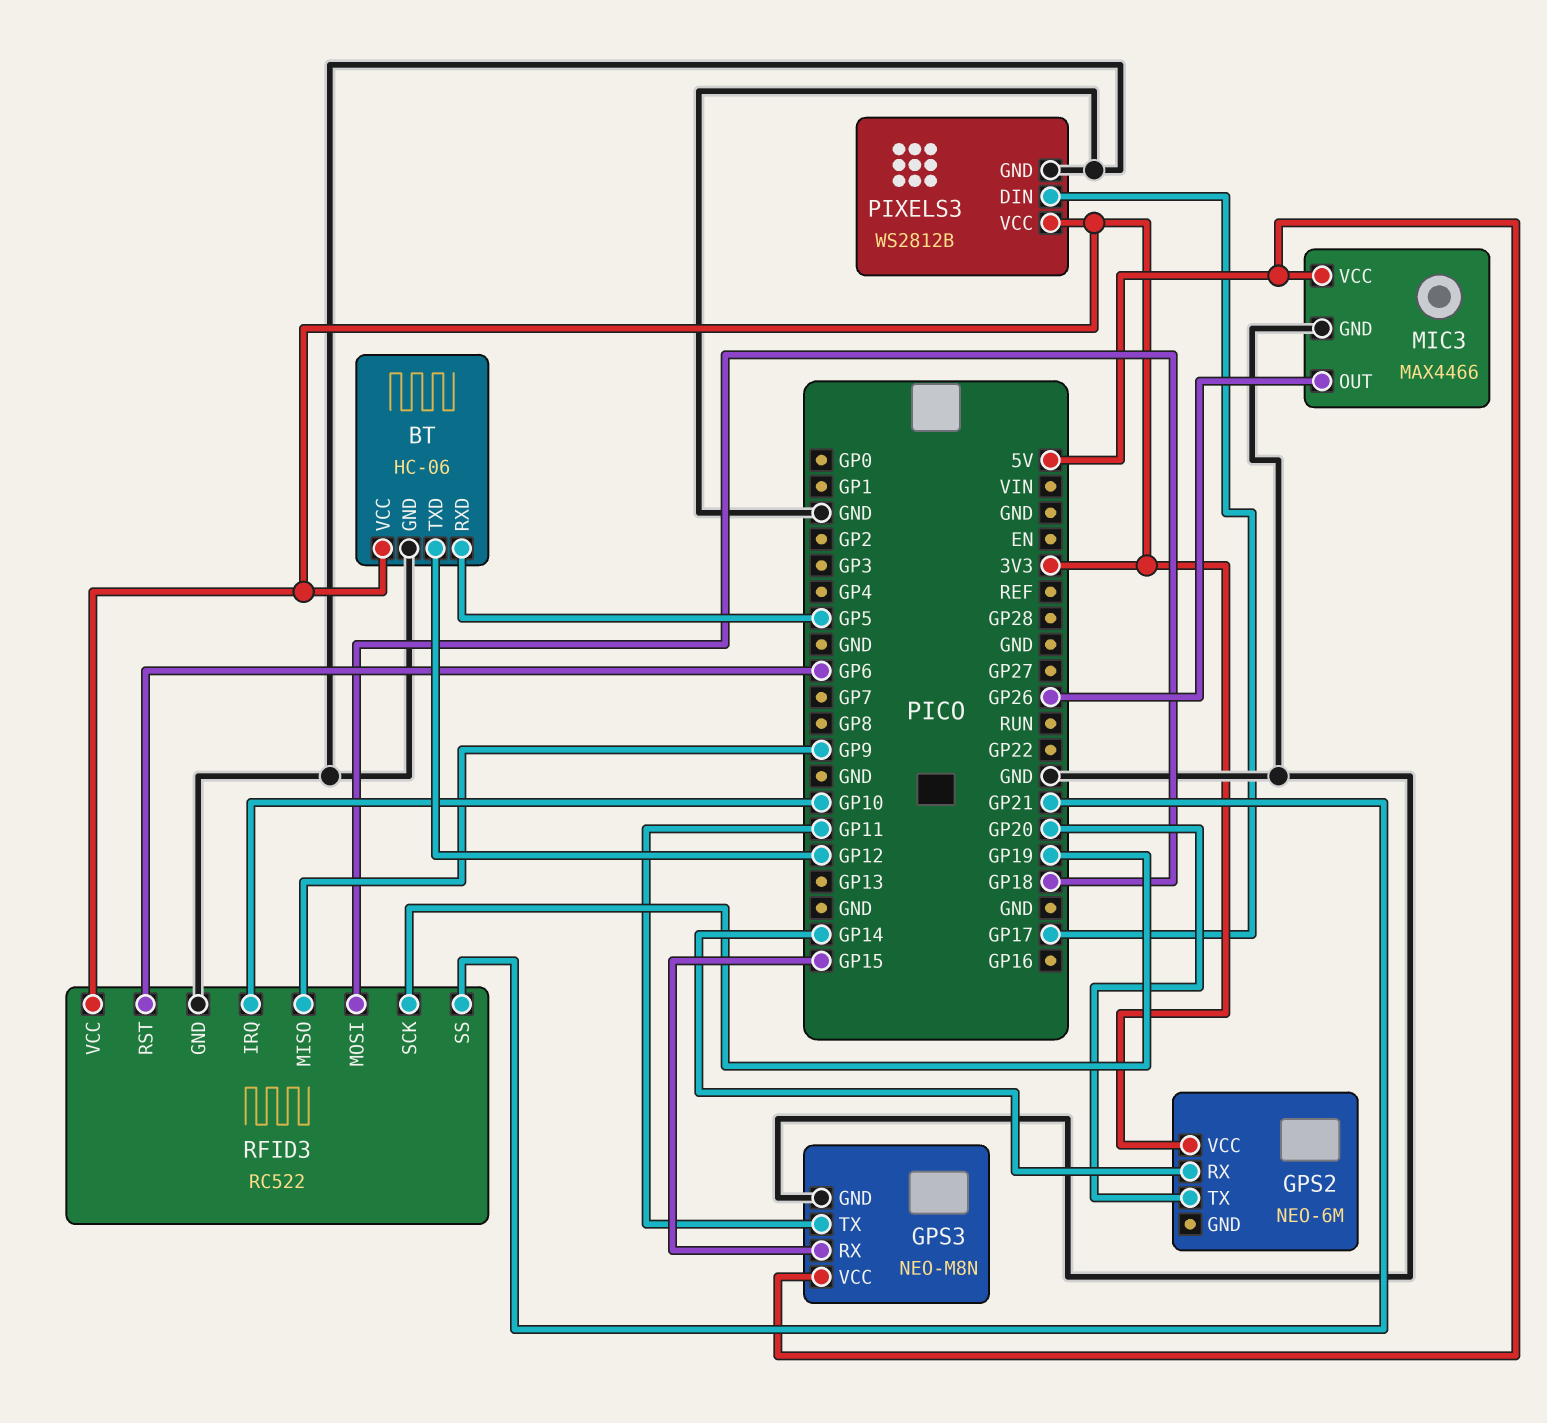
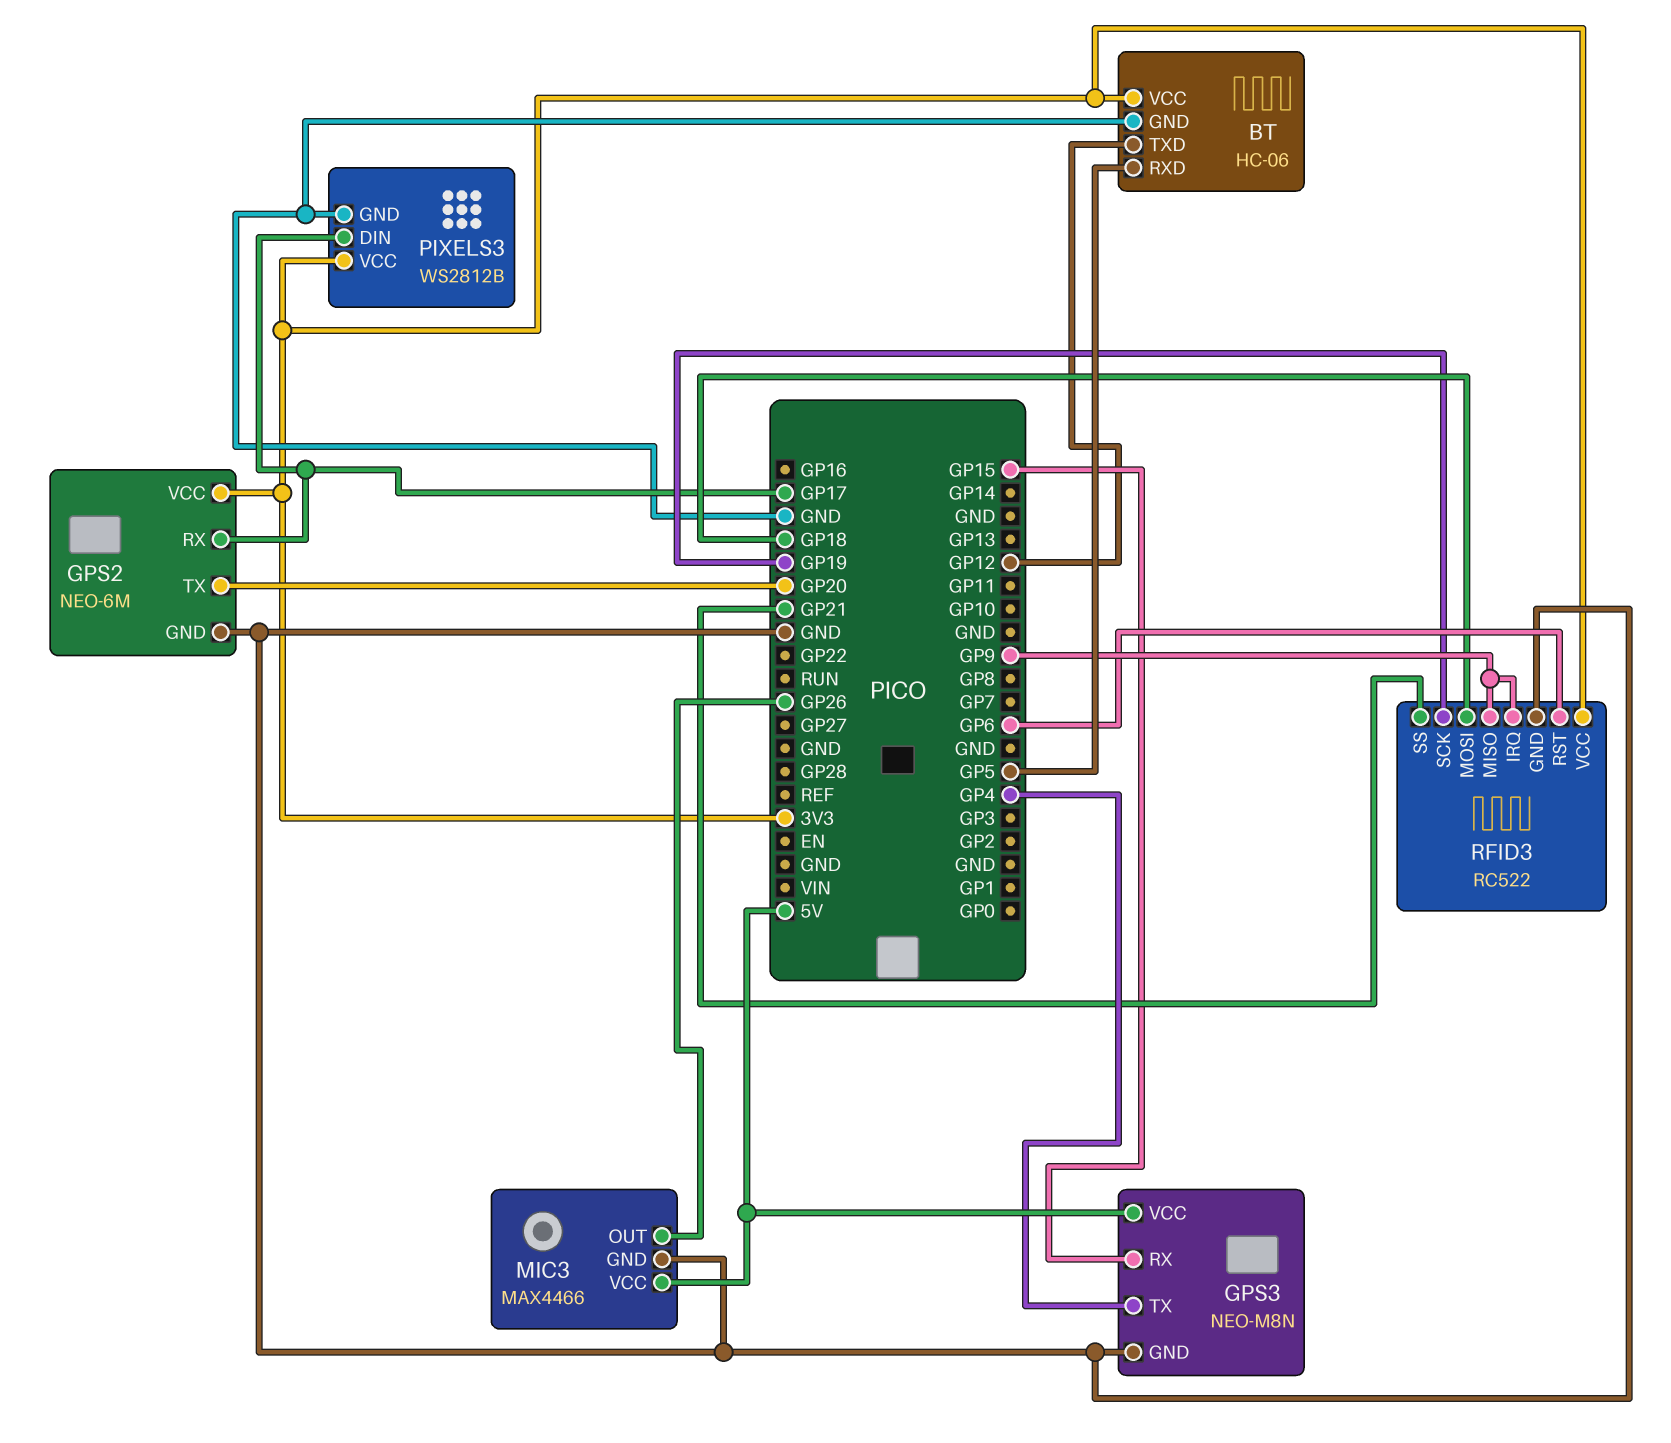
GPS2 pin GND: none -> GND
GPS2 pin RX: GP14 -> GP17
GPS3 pin TX: GP11 -> GP4
RFID3 pin IRQ: GP10 -> GP9

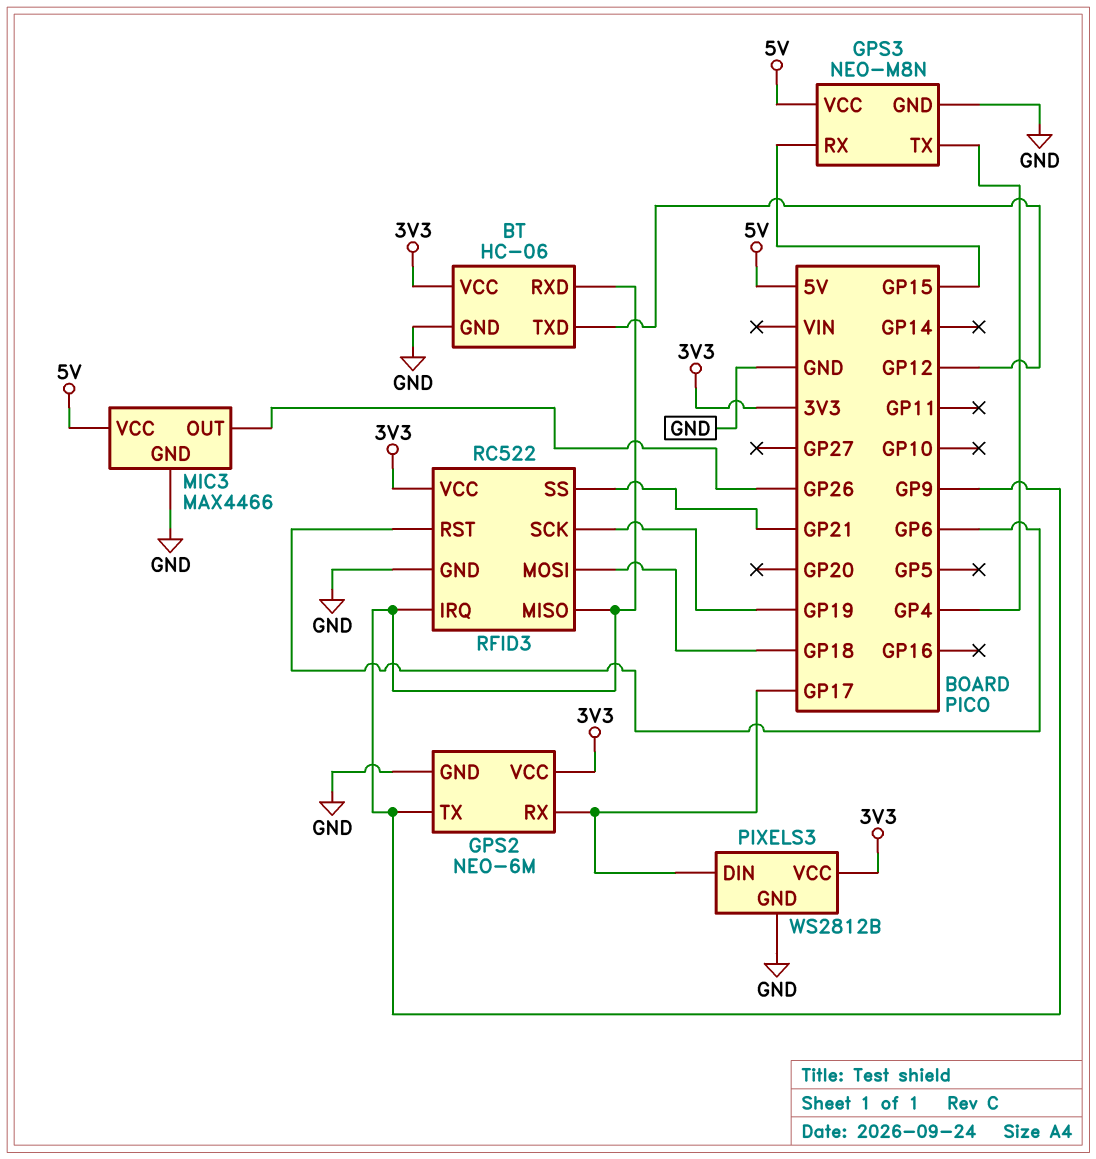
BT pin RXD: GP5 -> GP9
GPS2 pin TX: GP20 -> GP9

